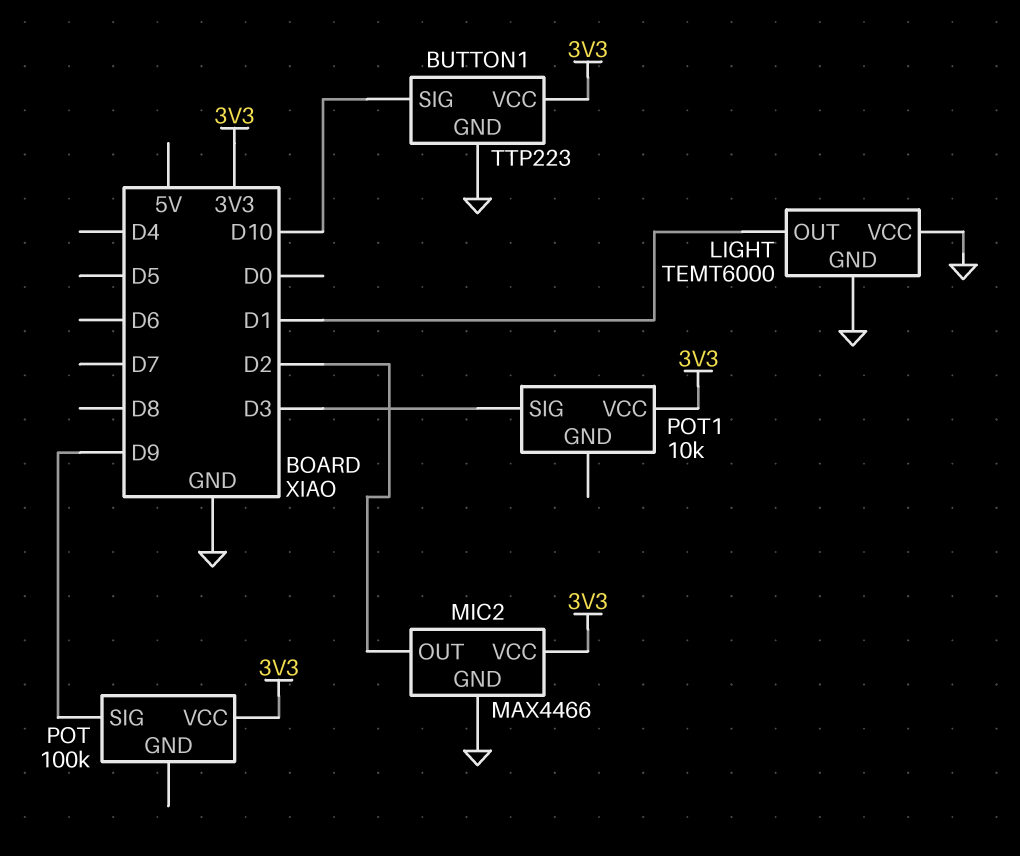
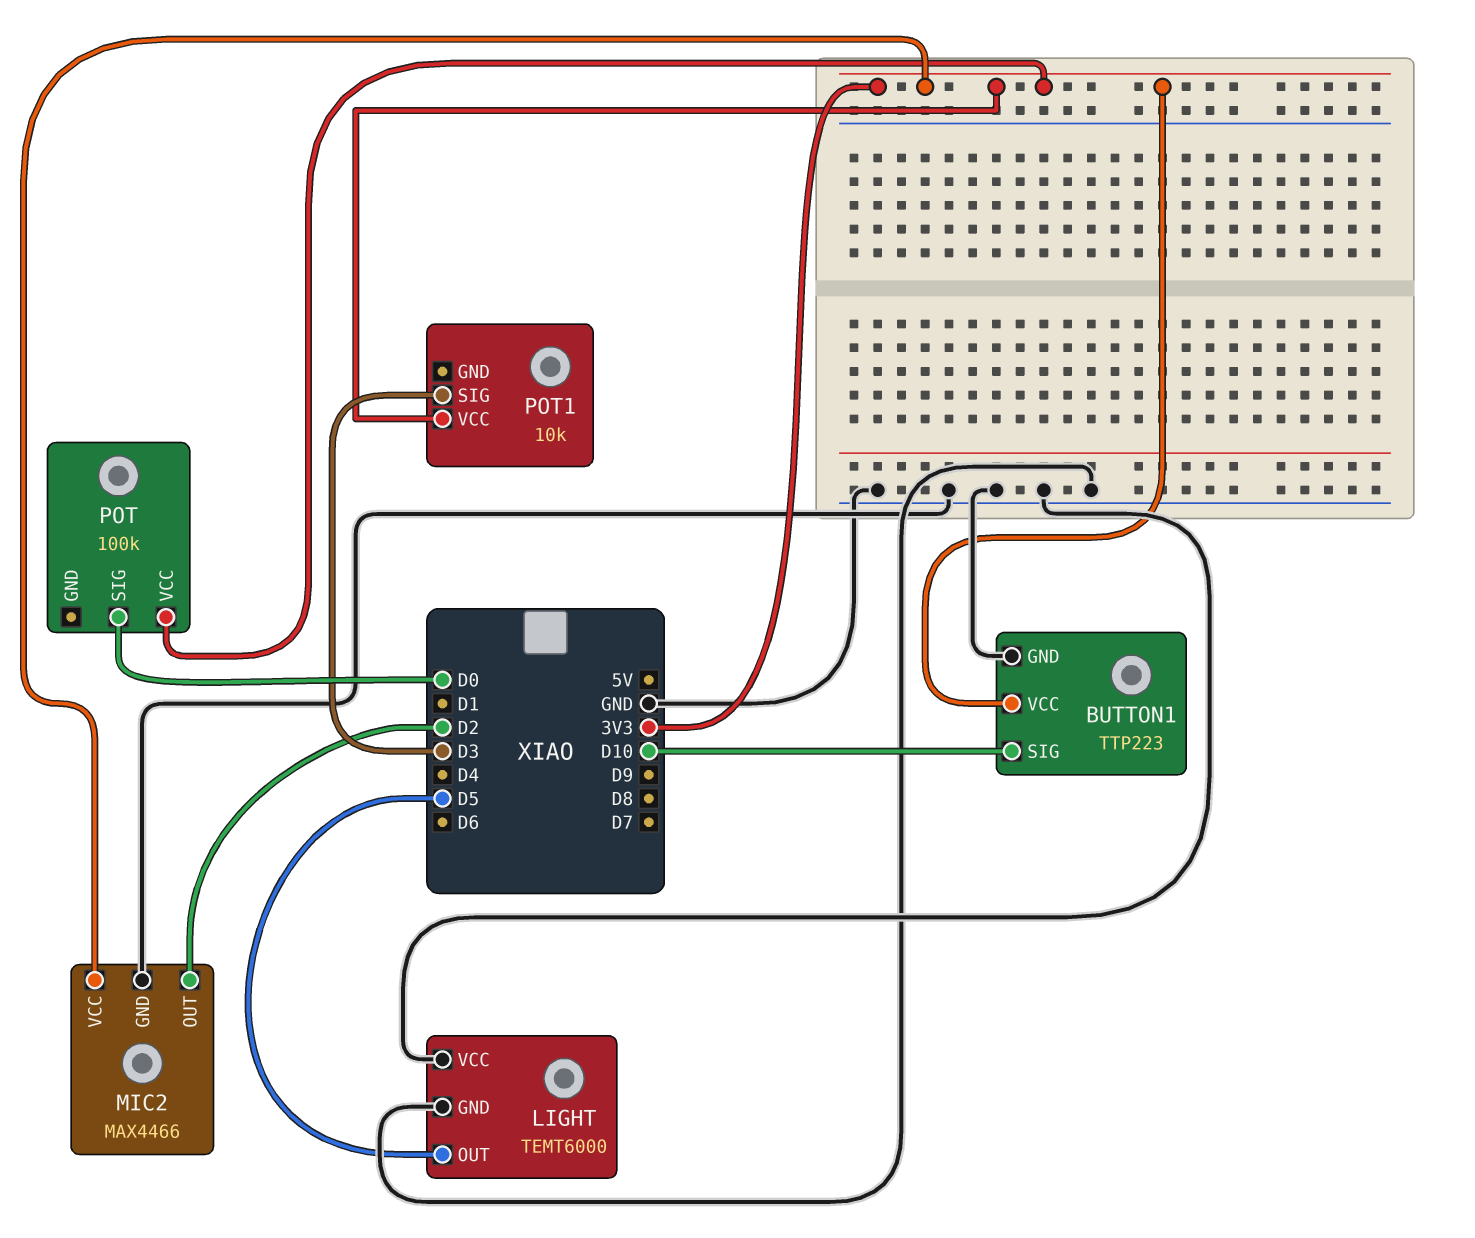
LIGHT pin OUT: D1 -> D5
POT pin SIG: D9 -> D0

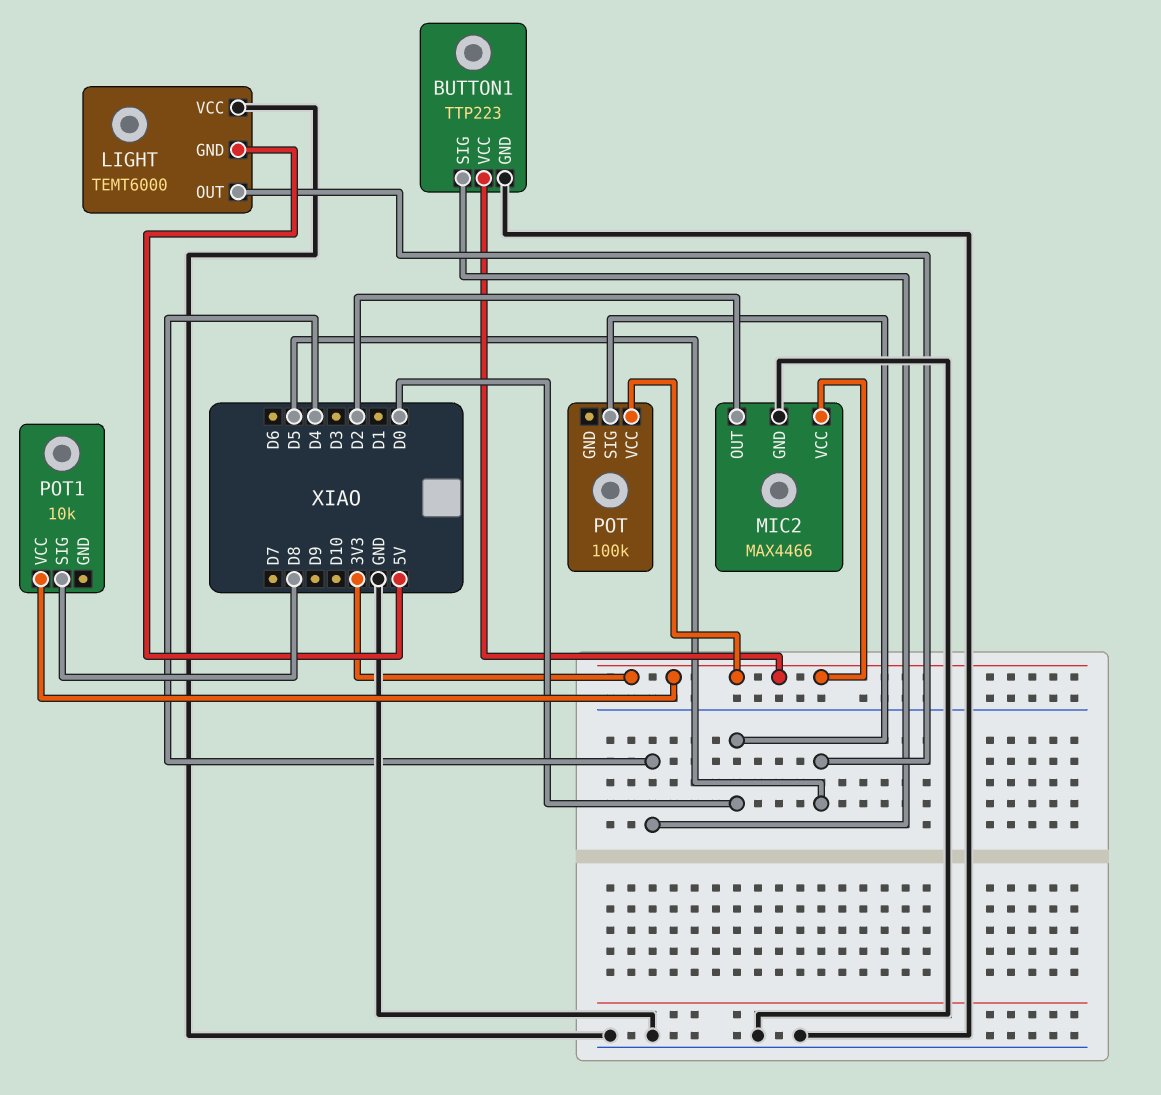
BUTTON1 pin SIG: D10 -> D4
LIGHT pin GND: GND -> 5V
POT1 pin SIG: D3 -> D8

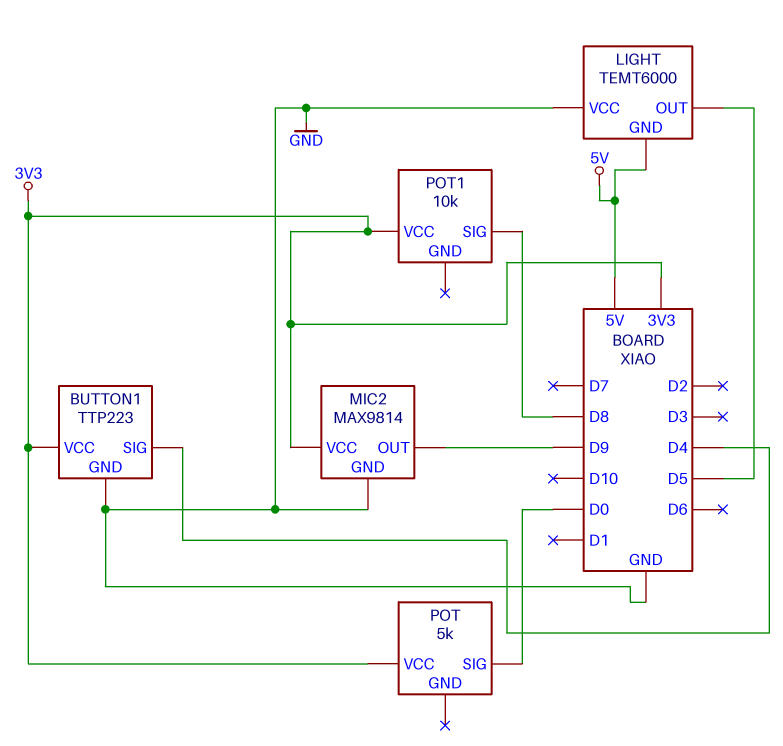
MIC2: MAX4466 -> MAX9814
MIC2 pin OUT: D2 -> D9
POT: 100k -> 5k

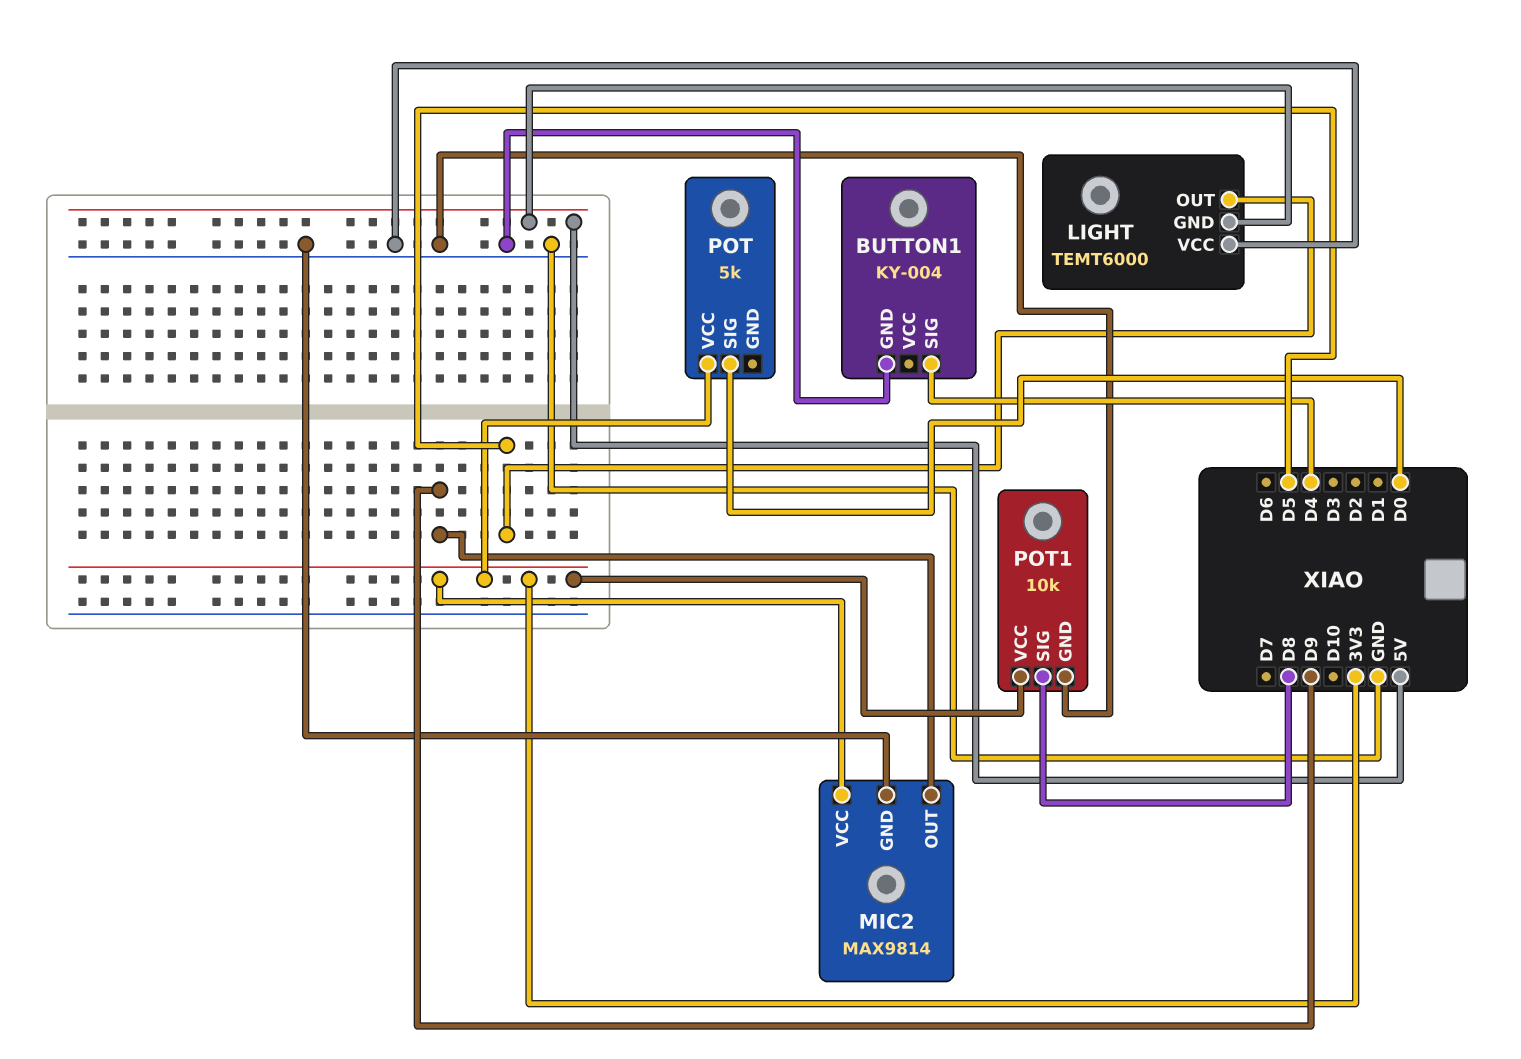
BUTTON1: TTP223 -> KY-004
BUTTON1 pin VCC: 3V3 -> none
POT1 pin GND: none -> GND

